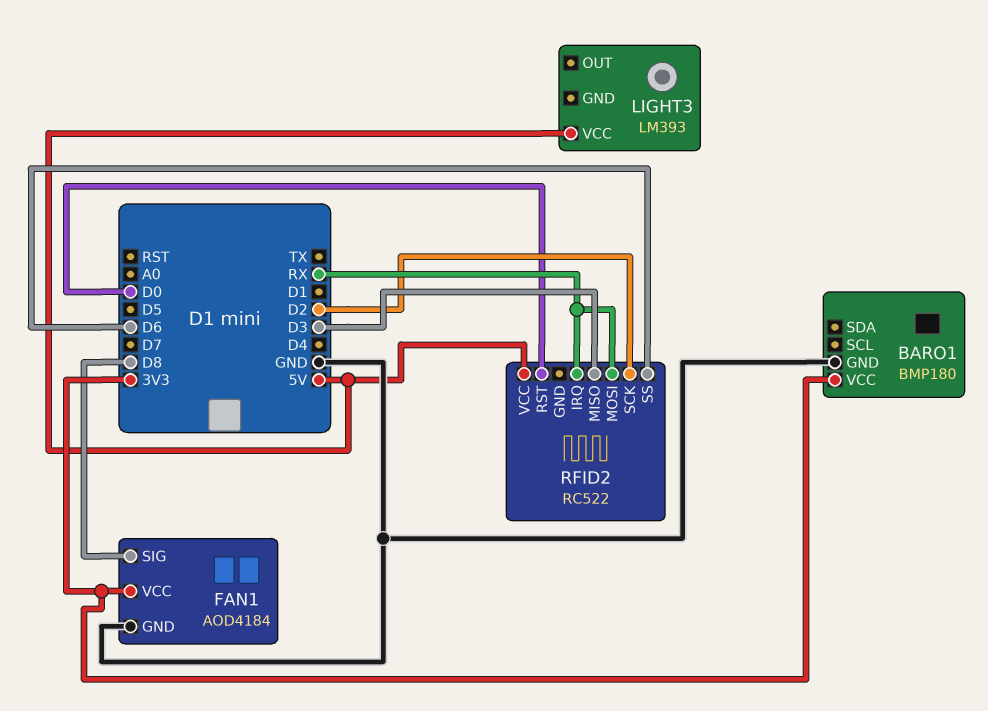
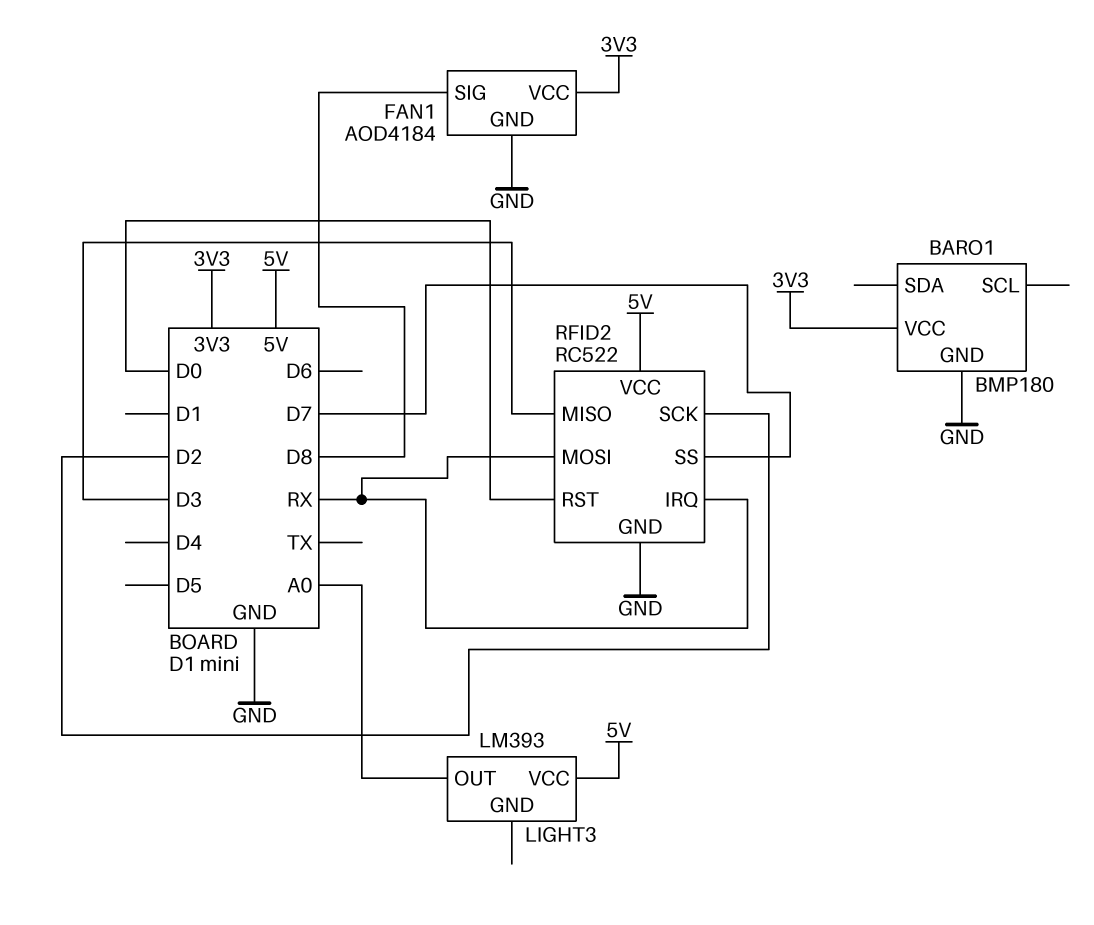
LIGHT3 pin OUT: none -> A0
RFID2 pin GND: none -> GND
RFID2 pin SS: D6 -> D7

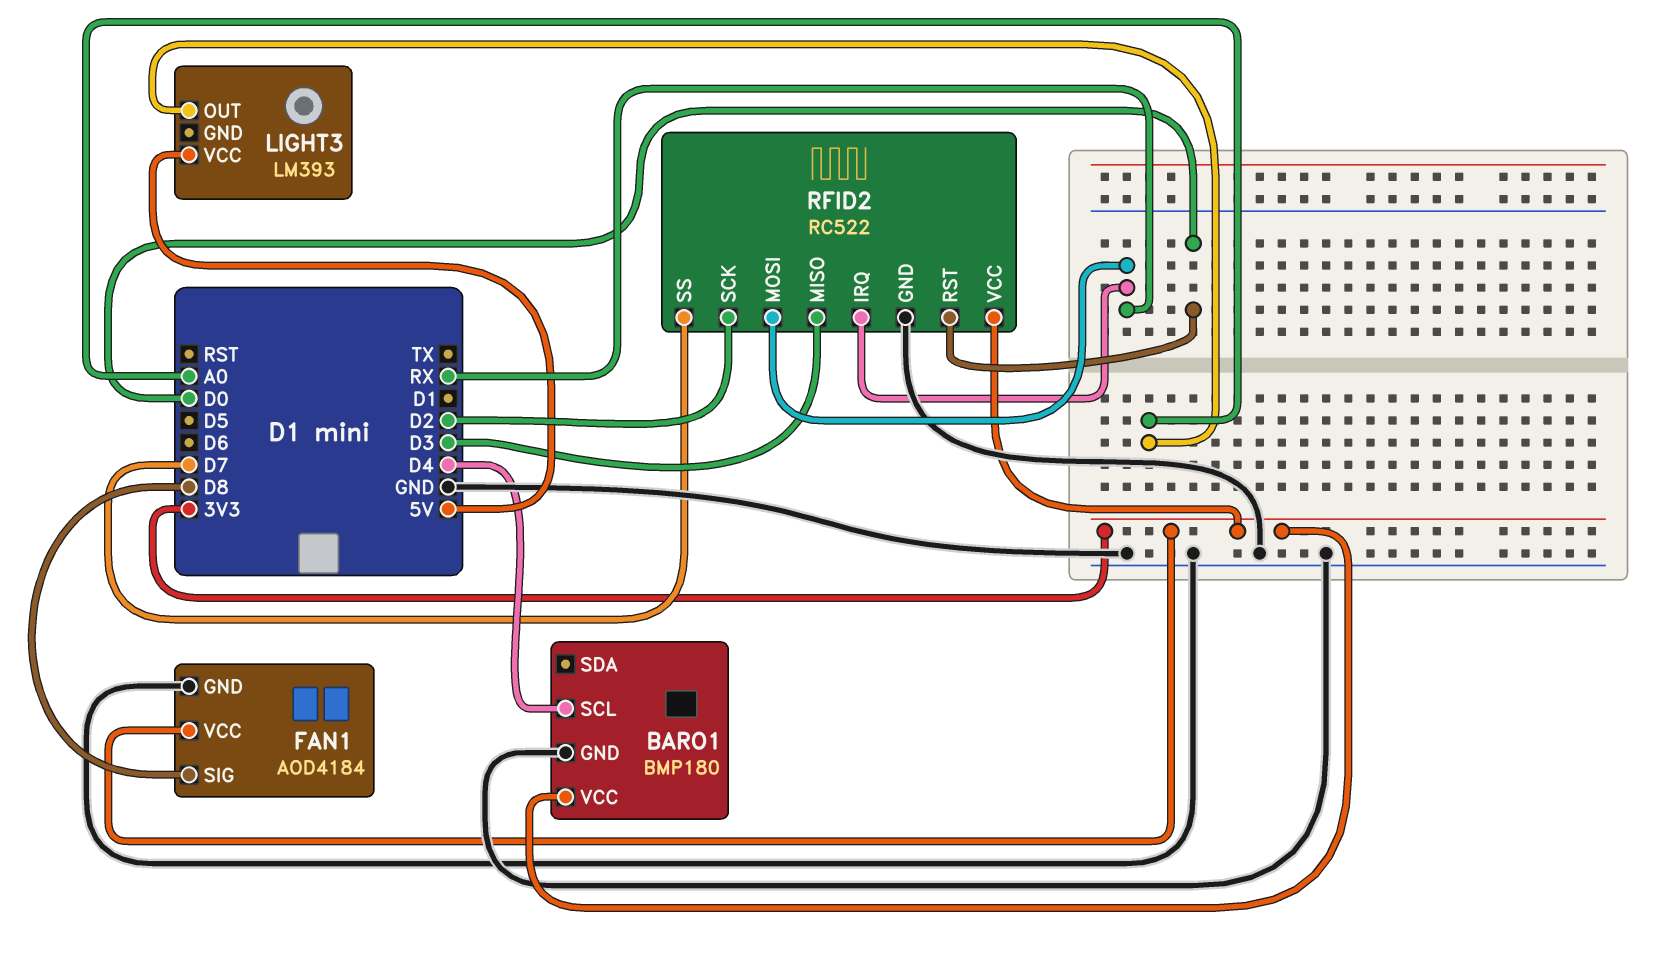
BARO1 pin SCL: none -> D4
RFID2 pin VCC: 5V -> 3V3

